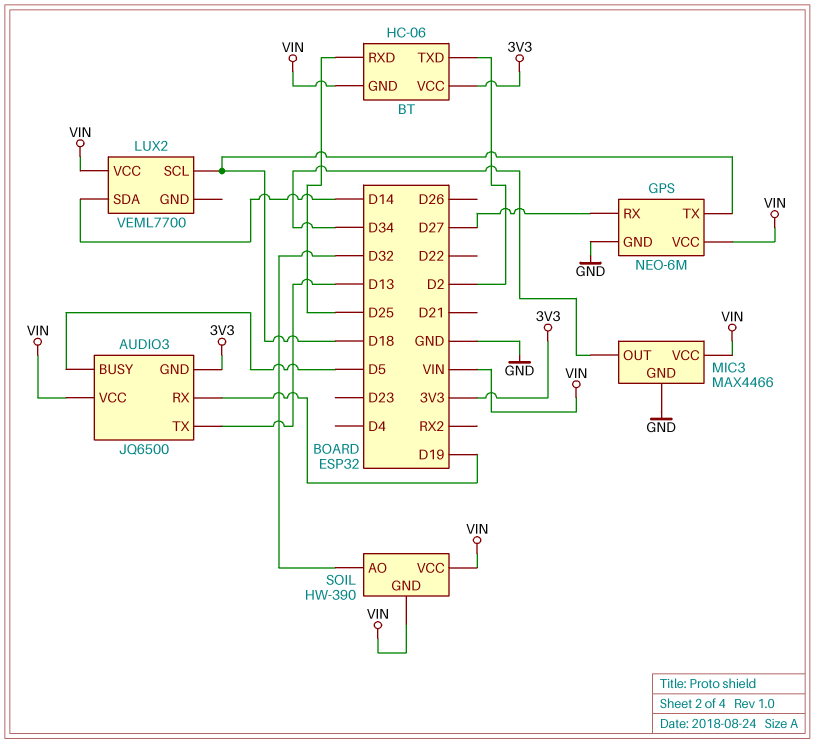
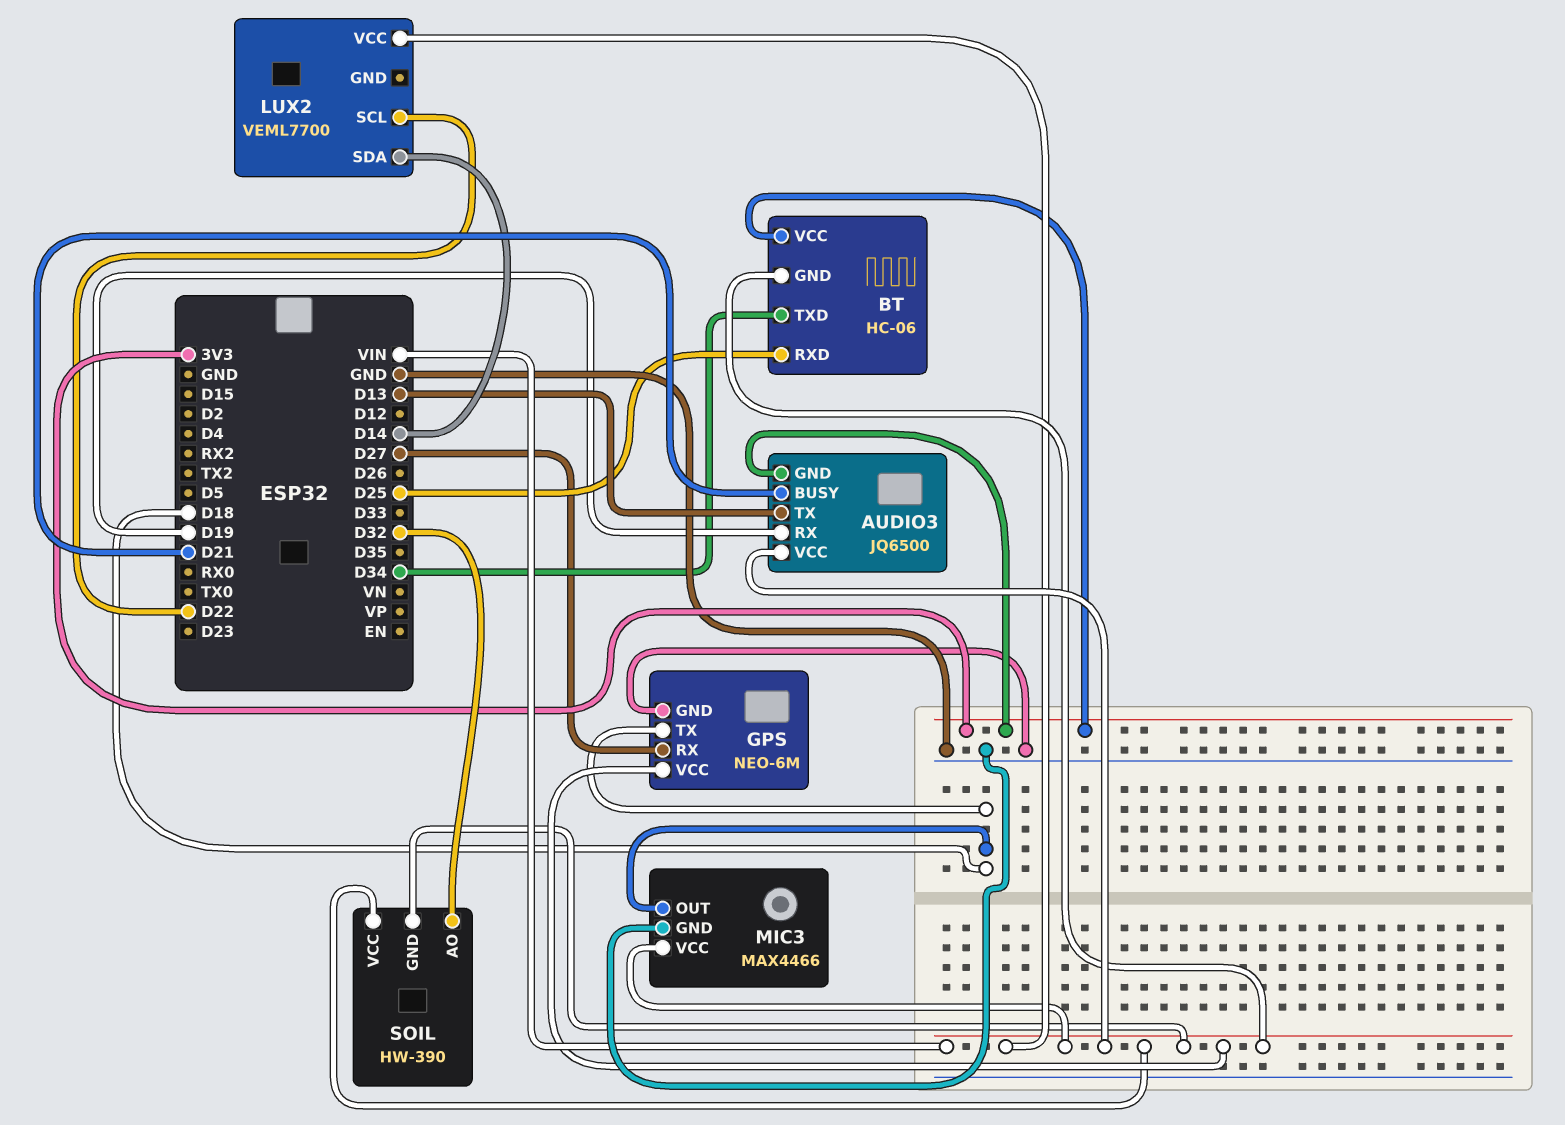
AUDIO3 pin BUSY: D5 -> D21
BT pin TXD: D2 -> D34
LUX2 pin SCL: D18 -> D22
MIC3 pin OUT: D34 -> D18

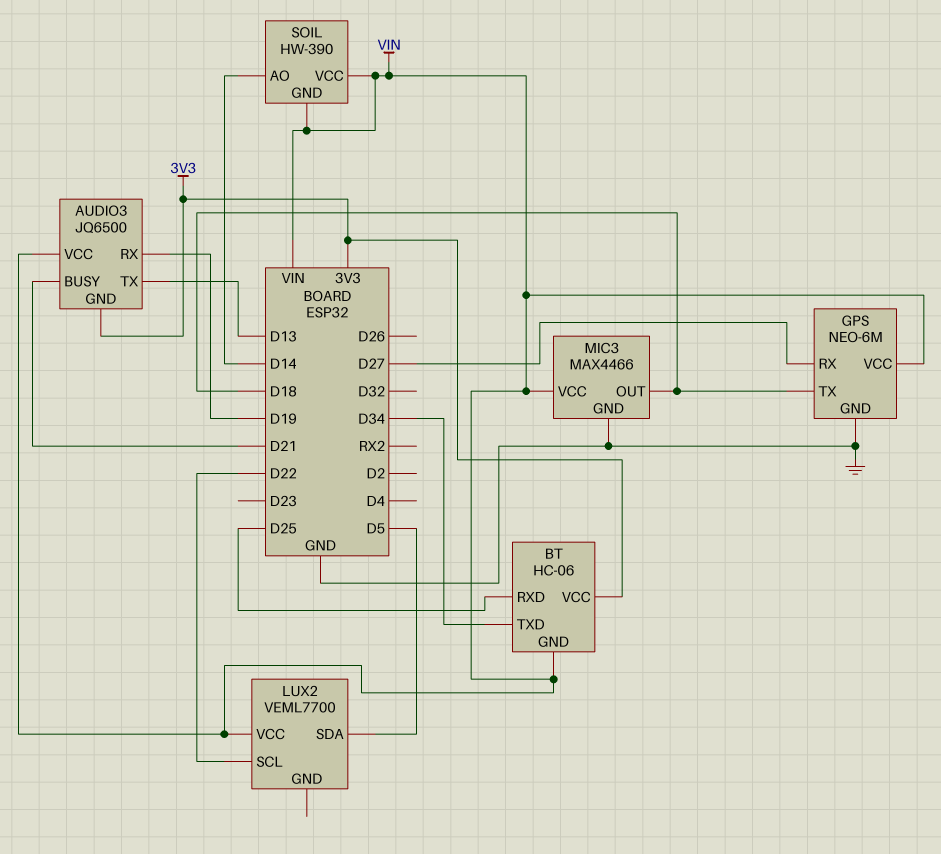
LUX2 pin SDA: D14 -> D5
SOIL pin AO: D32 -> D14

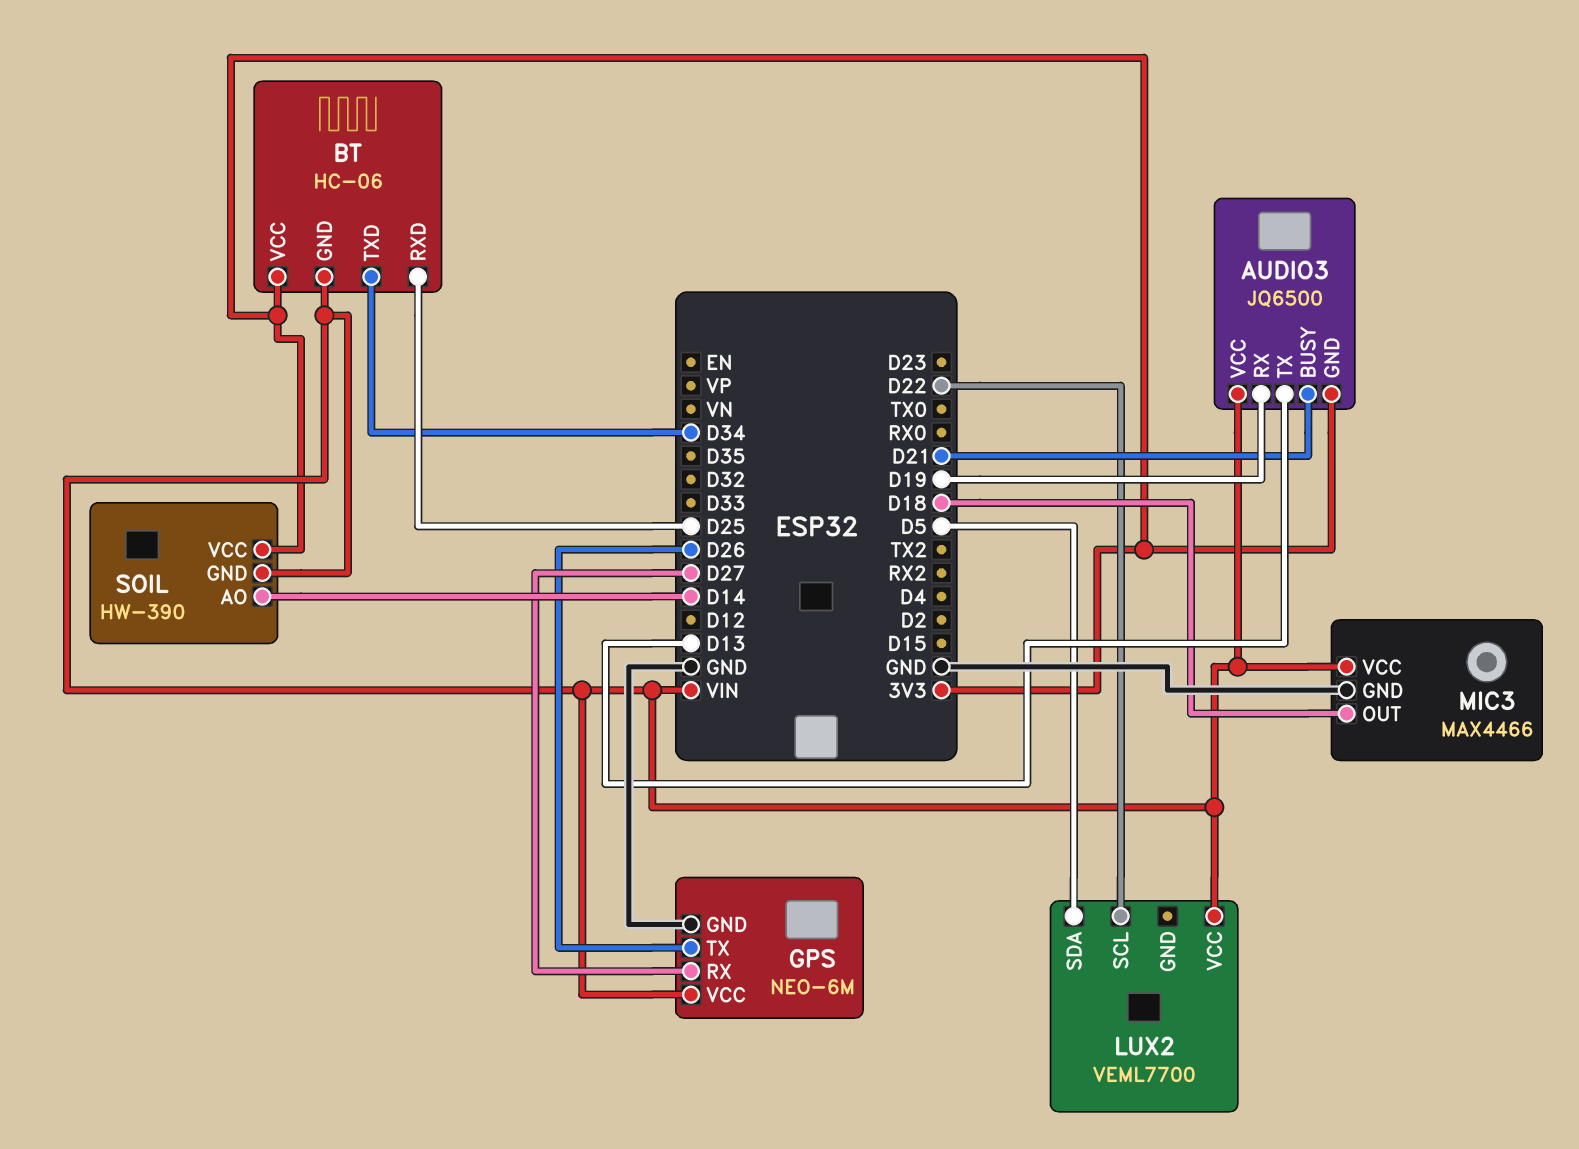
GPS pin TX: D18 -> D26
SOIL pin VCC: VIN -> 3V3

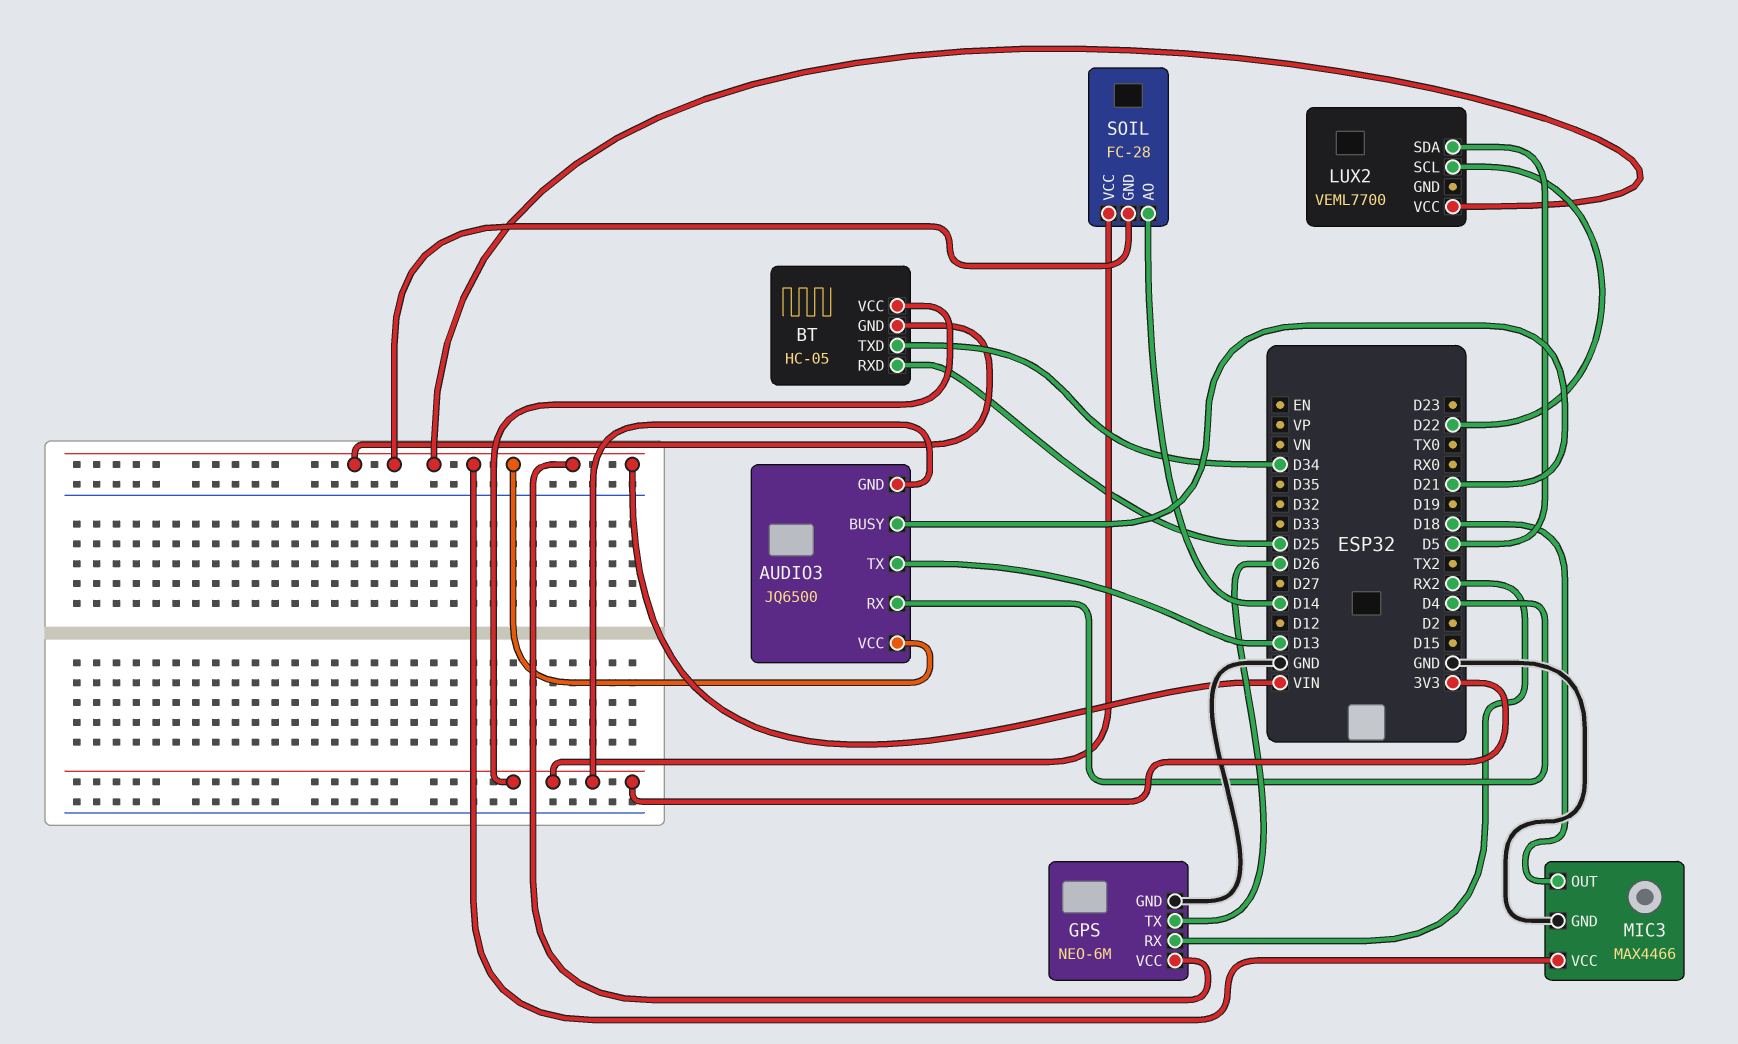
AUDIO3 pin RX: D19 -> D4
BT: HC-06 -> HC-05
GPS pin RX: D27 -> RX2
SOIL: HW-390 -> FC-28

